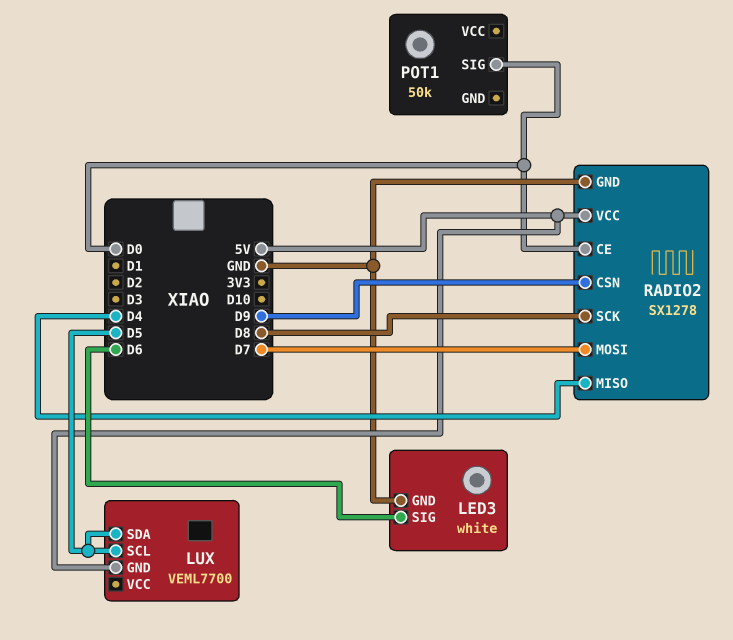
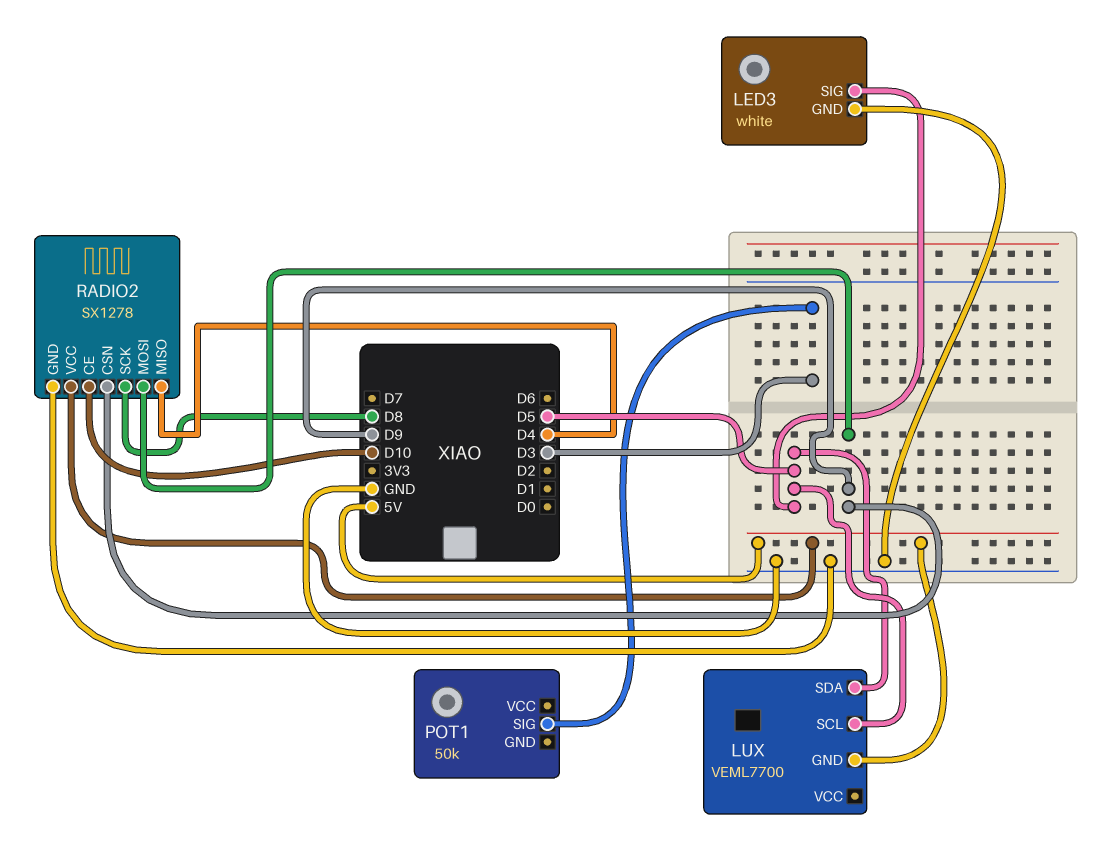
LED3 pin SIG: D6 -> D5
POT1 pin SIG: D0 -> D3
RADIO2 pin CE: D0 -> D10
RADIO2 pin MOSI: D7 -> D9

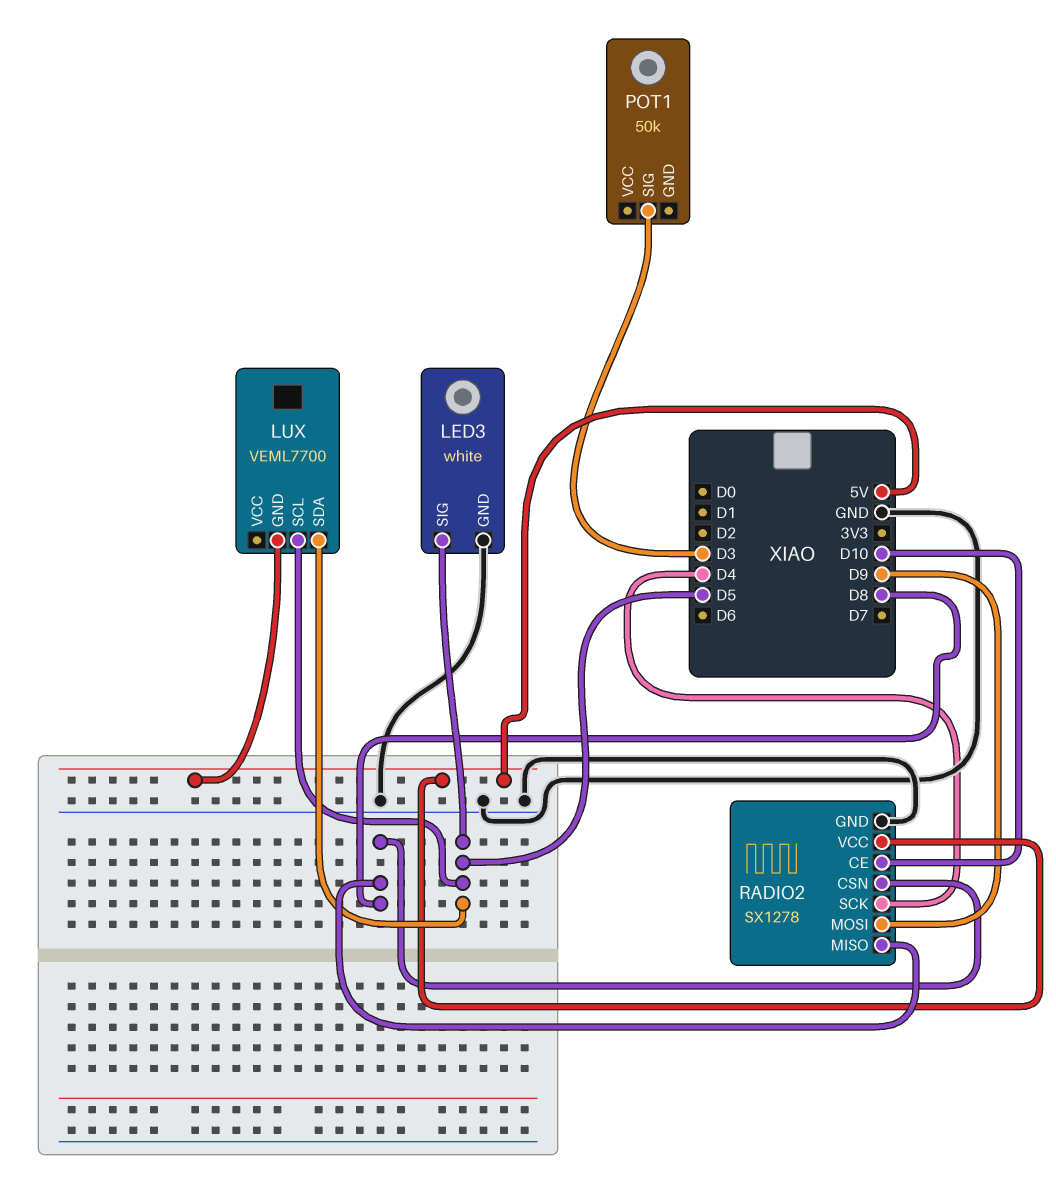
RADIO2 pin CSN: D9 -> D8
RADIO2 pin MISO: D4 -> D8
RADIO2 pin SCK: D8 -> D4

